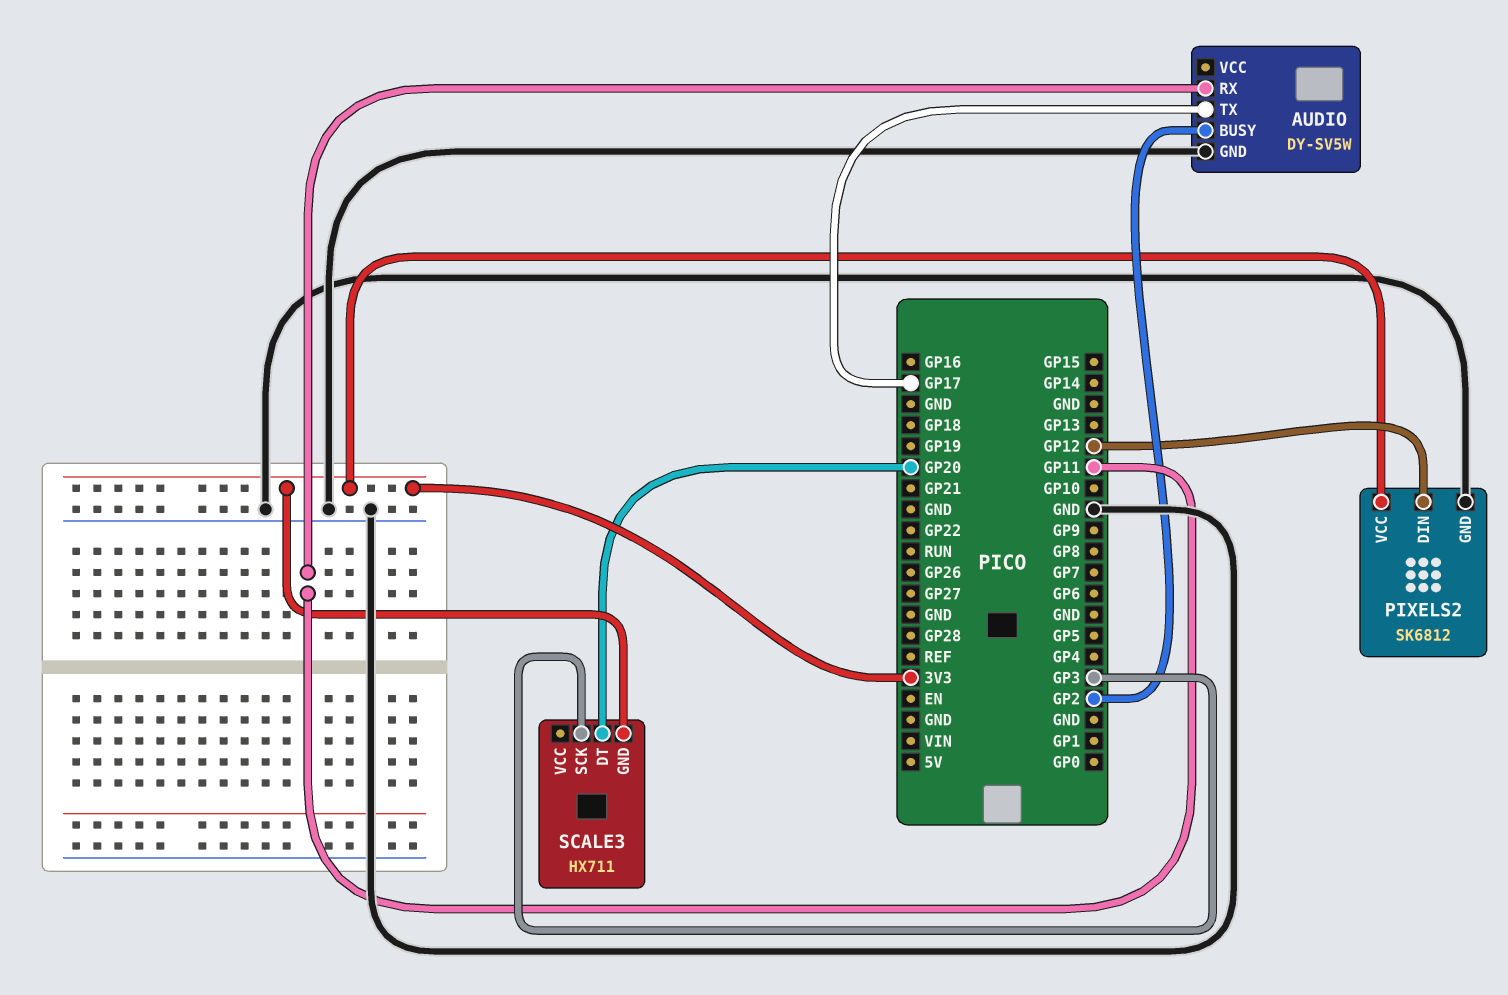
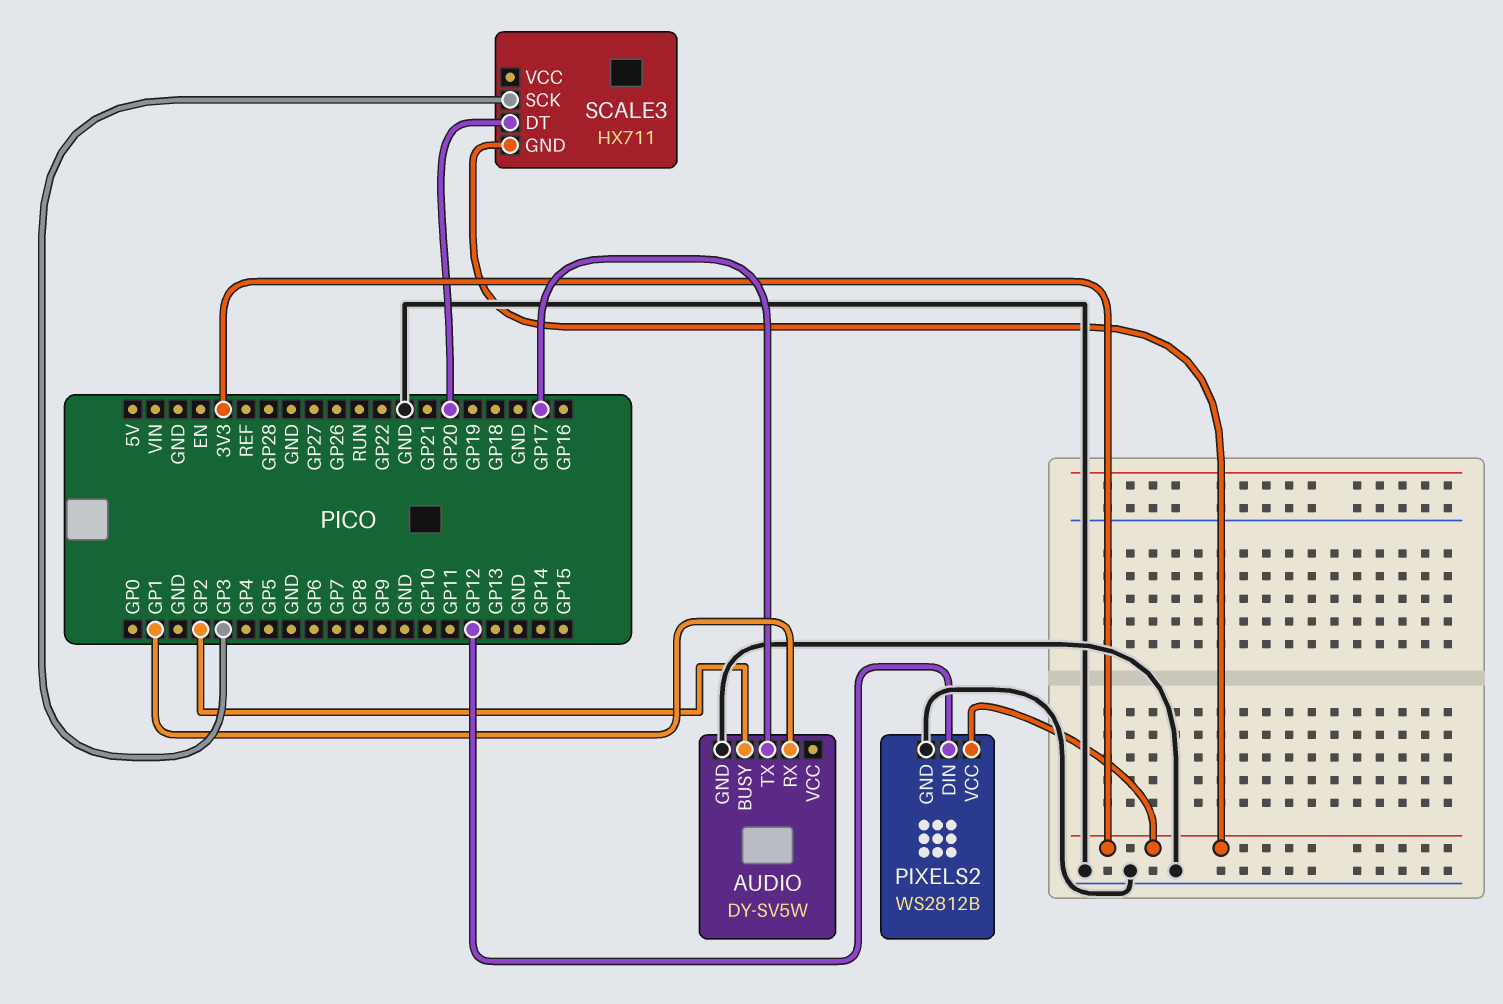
AUDIO pin RX: GP11 -> GP1
PIXELS2: SK6812 -> WS2812B

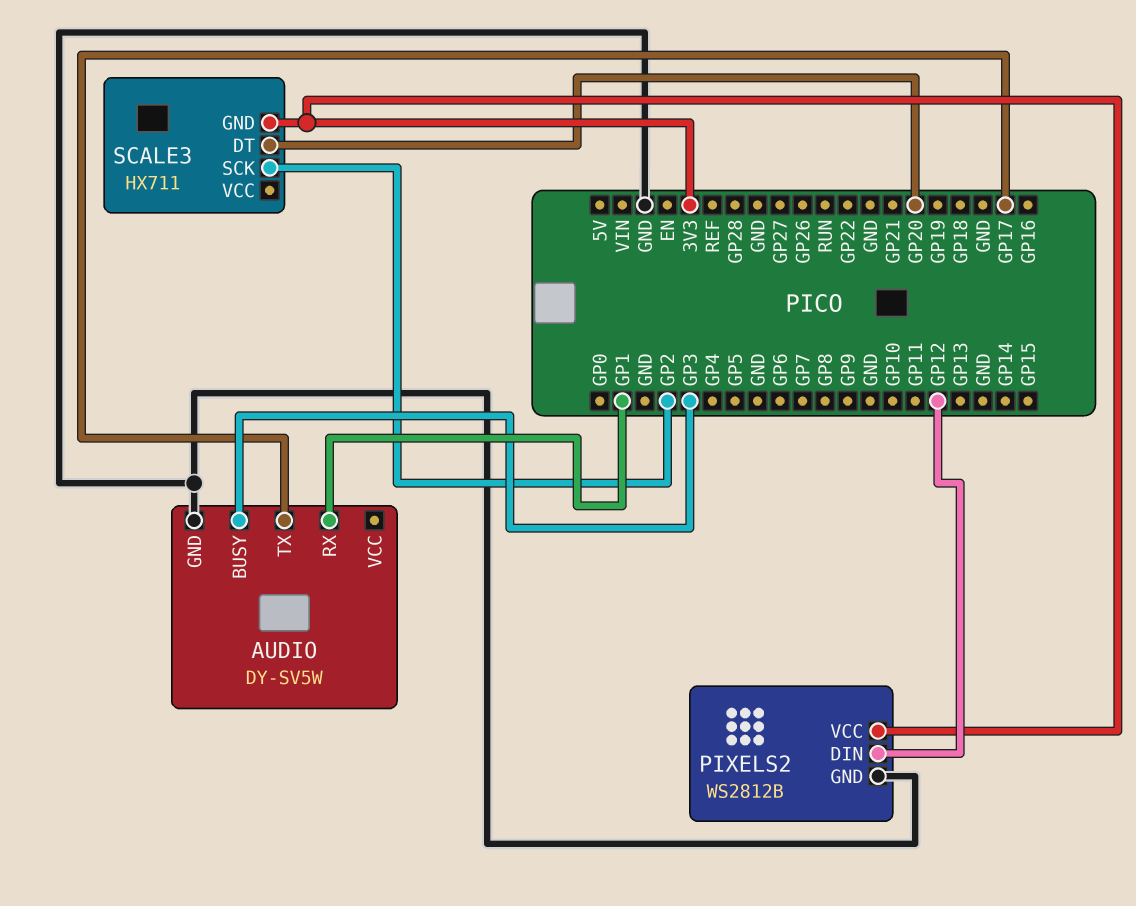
AUDIO pin BUSY: GP2 -> GP3
SCALE3 pin SCK: GP3 -> GP2

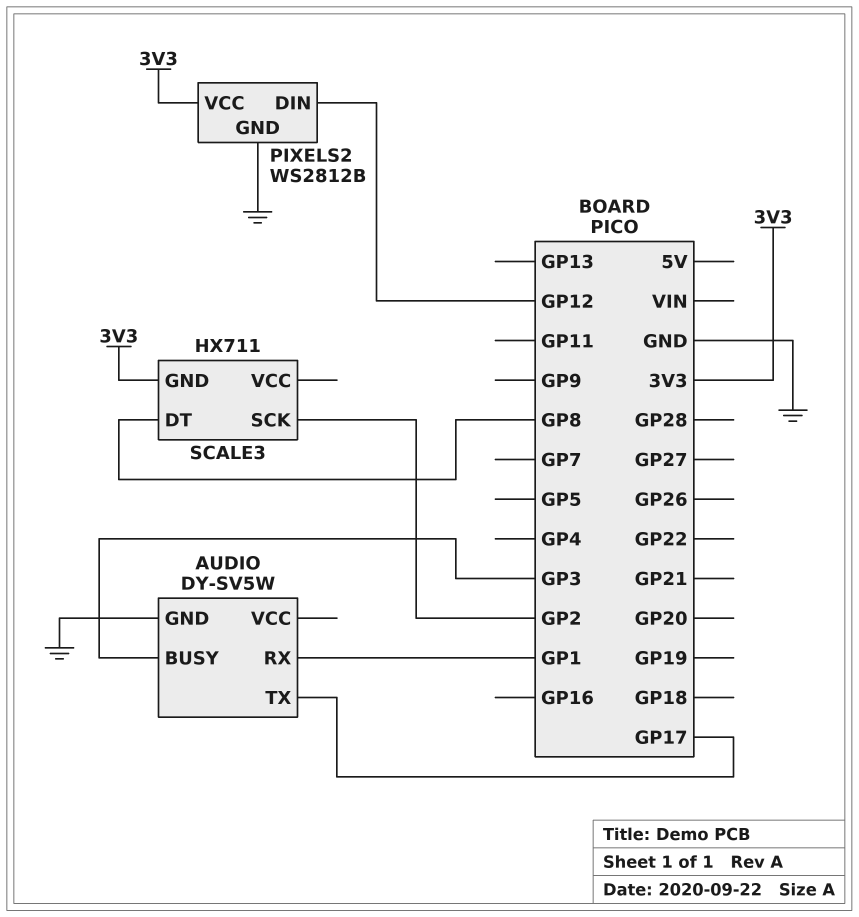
SCALE3 pin DT: GP20 -> GP8

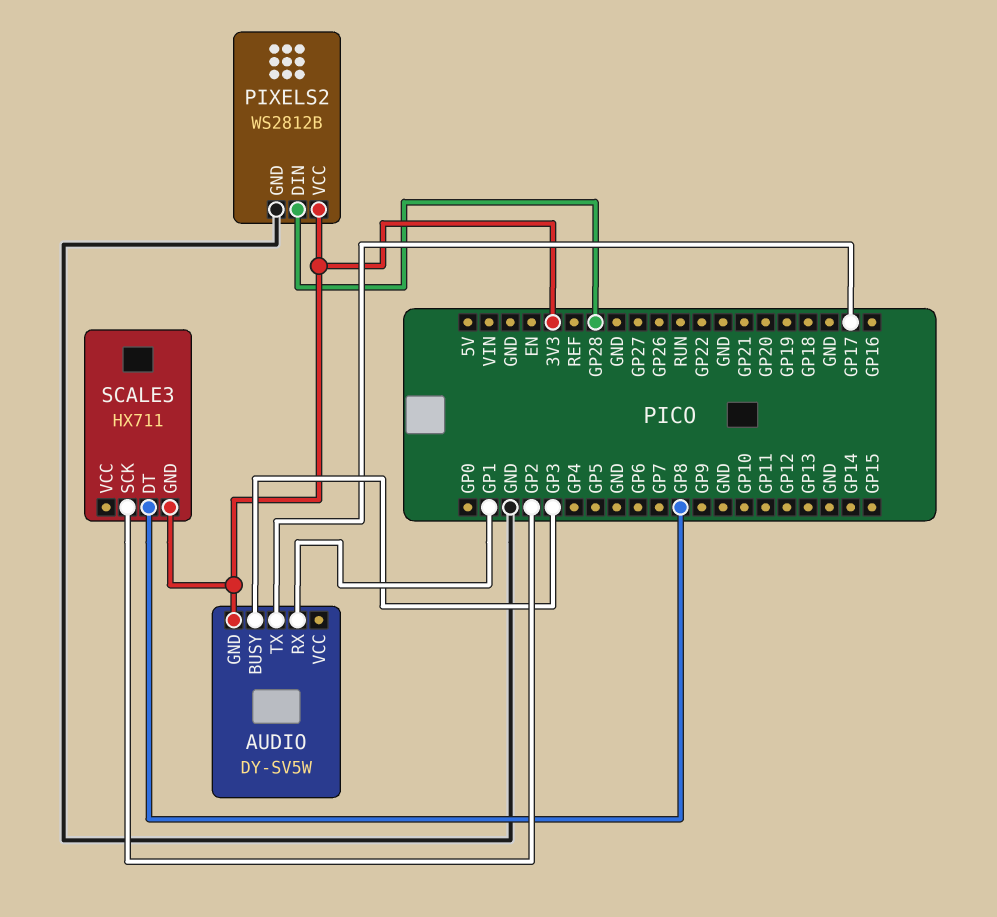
AUDIO pin GND: GND -> 3V3
PIXELS2 pin DIN: GP12 -> GP28

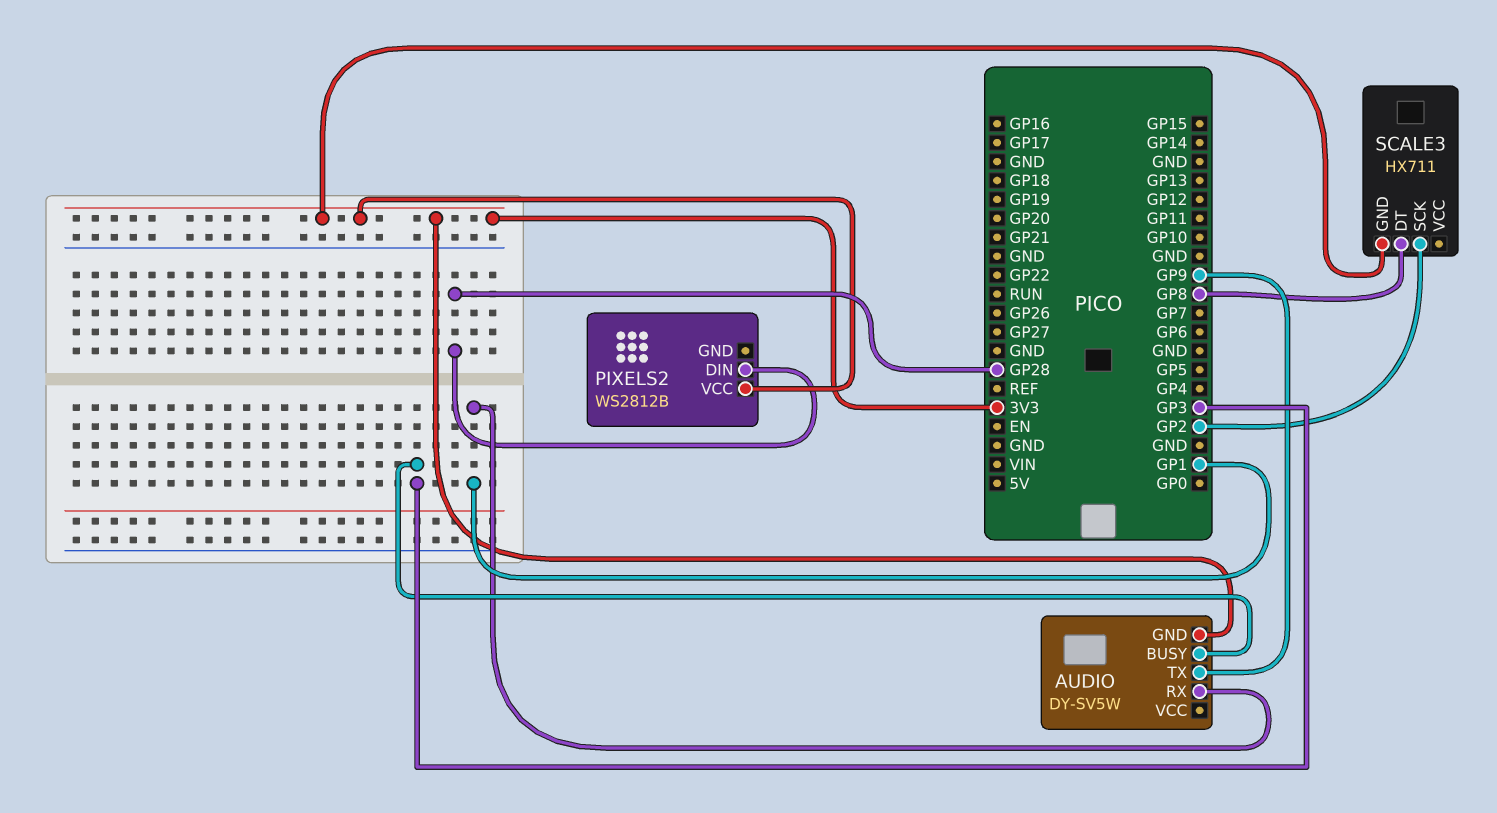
AUDIO pin TX: GP17 -> GP9
PIXELS2 pin GND: GND -> none

